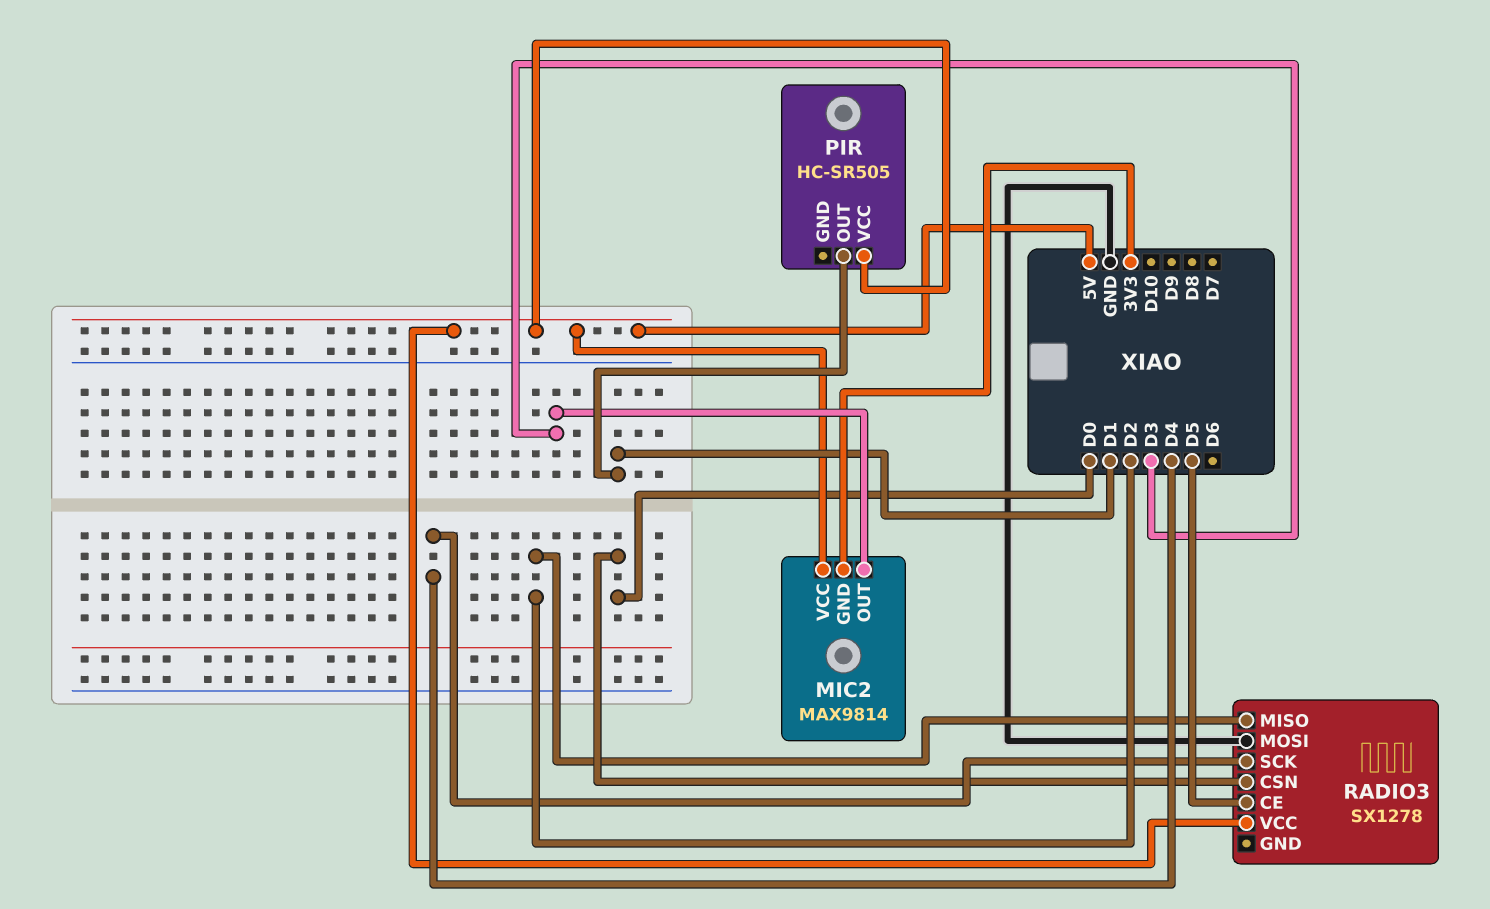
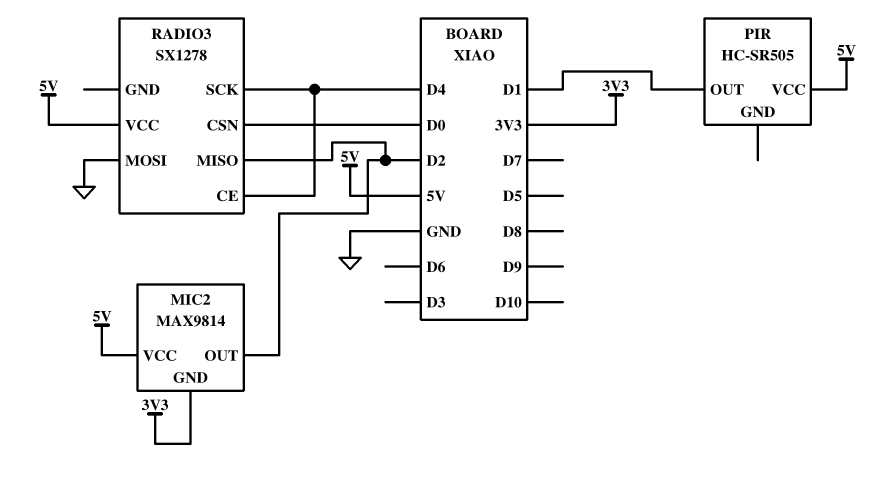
MIC2 pin OUT: D3 -> D2
RADIO3 pin CE: D5 -> D4

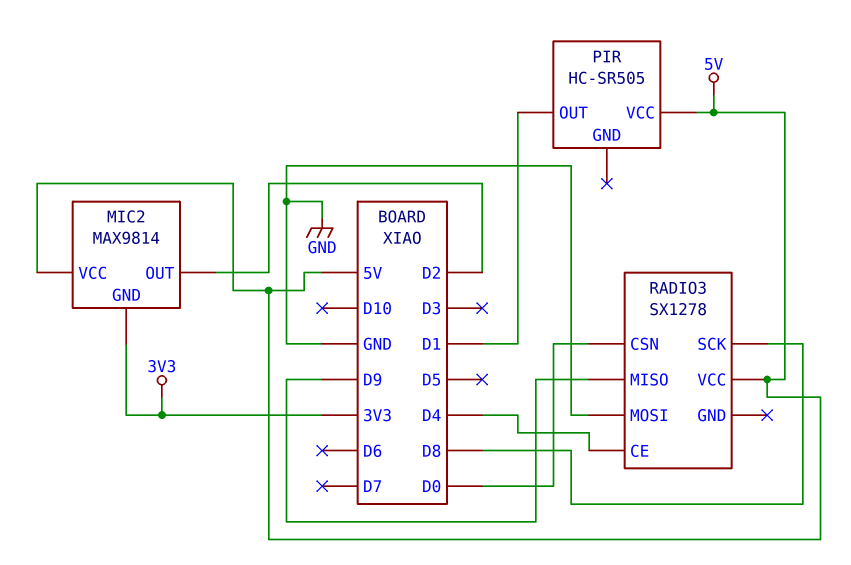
RADIO3 pin MISO: D2 -> D9
RADIO3 pin SCK: D4 -> D8

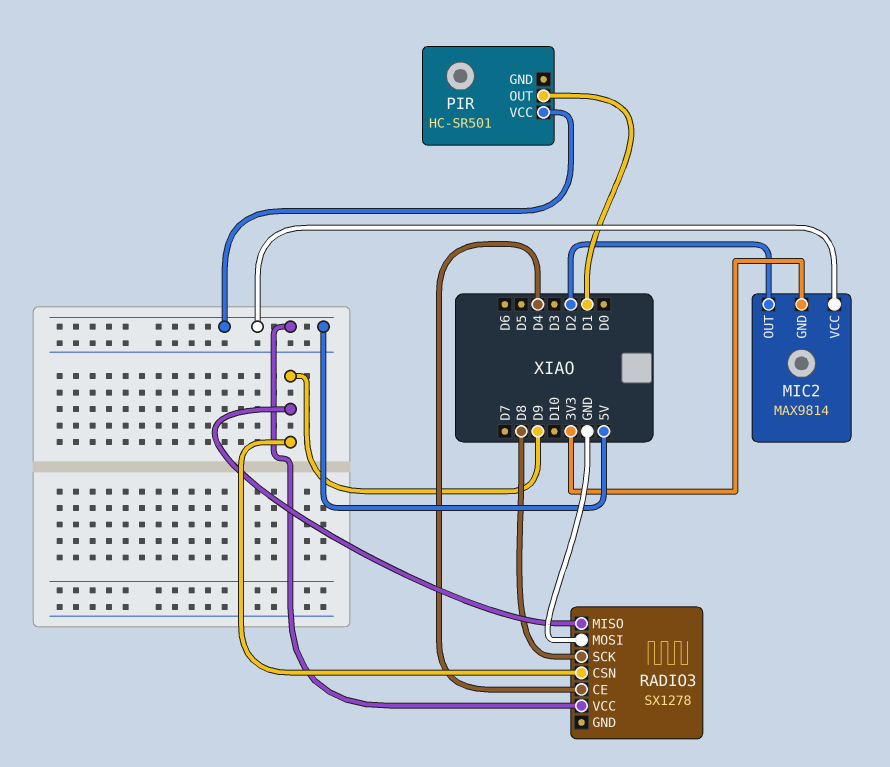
PIR: HC-SR505 -> HC-SR501
RADIO3 pin CSN: D0 -> D9

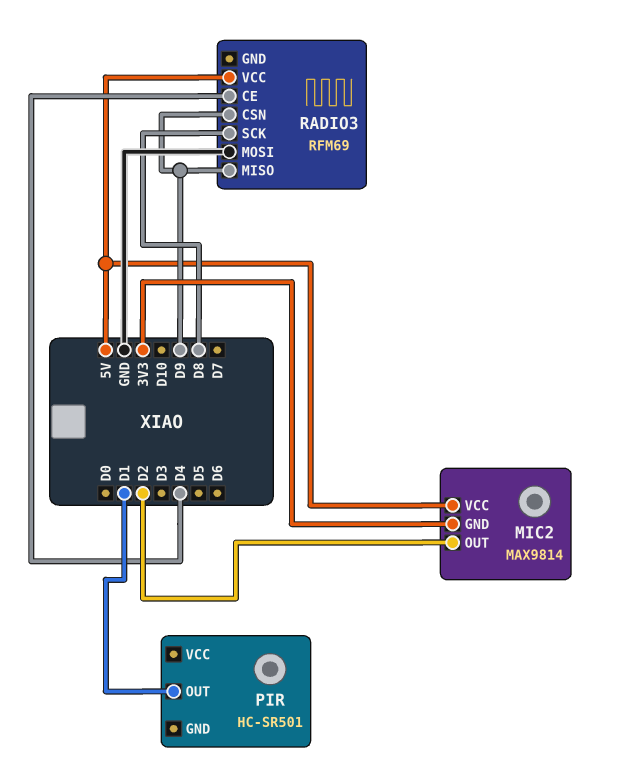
PIR pin VCC: 5V -> none
RADIO3: SX1278 -> RFM69

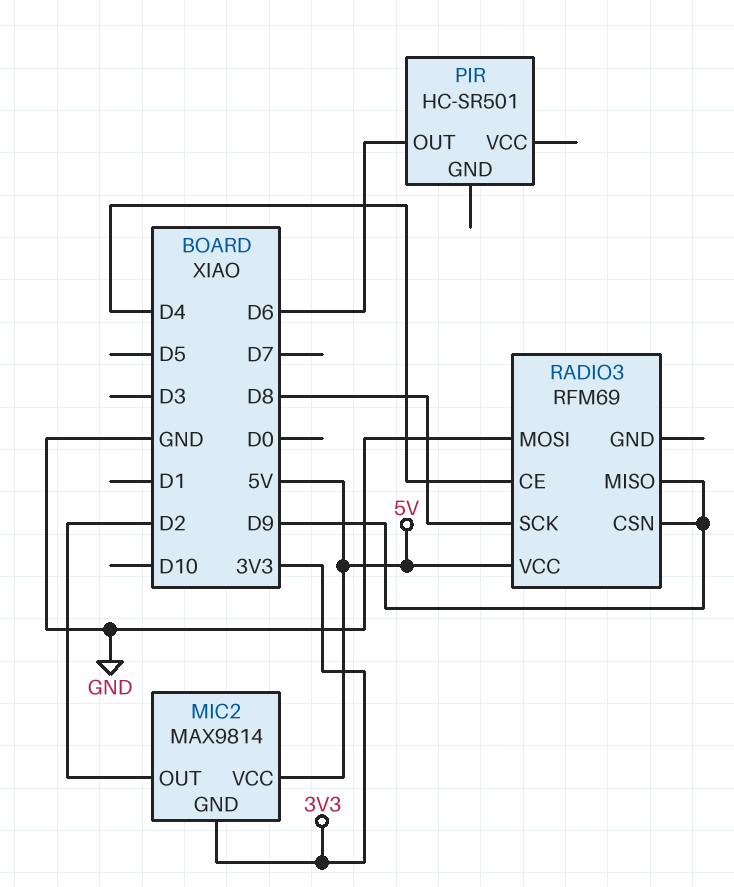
PIR pin OUT: D1 -> D6

